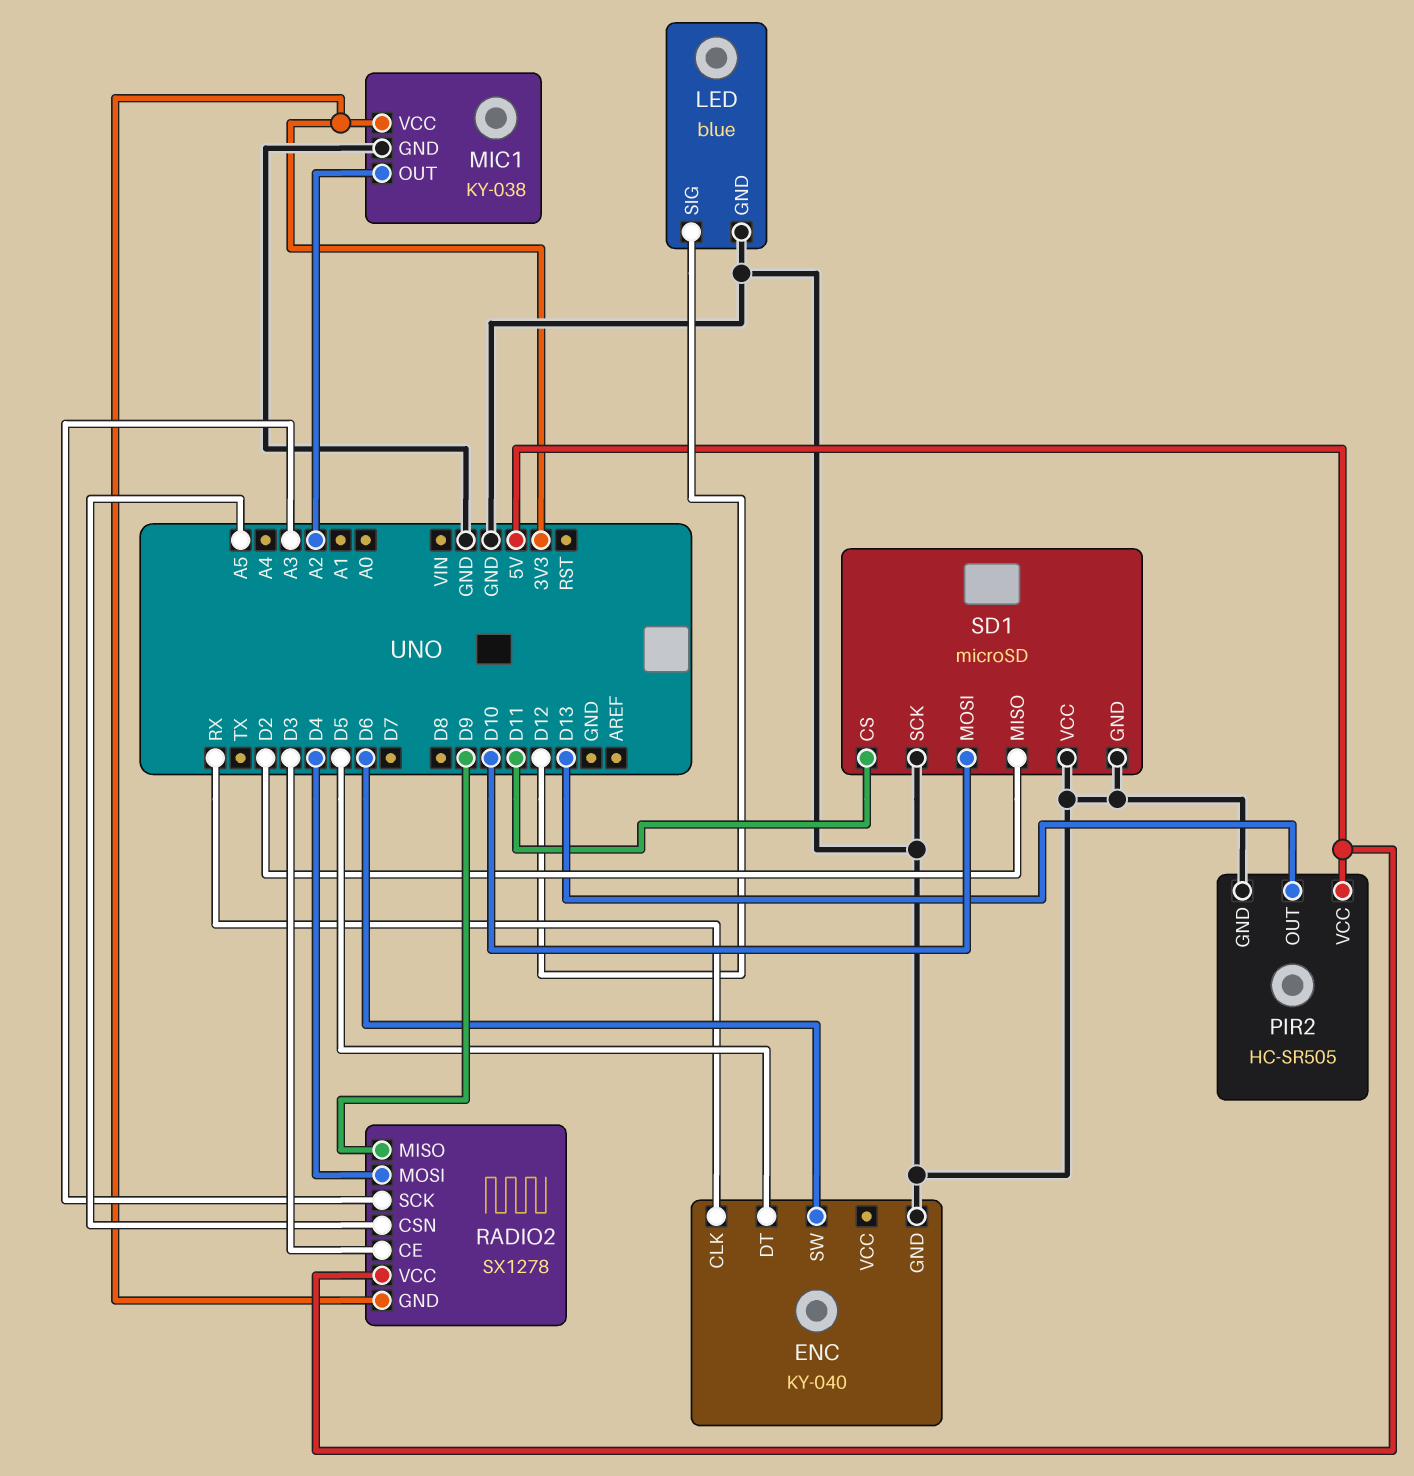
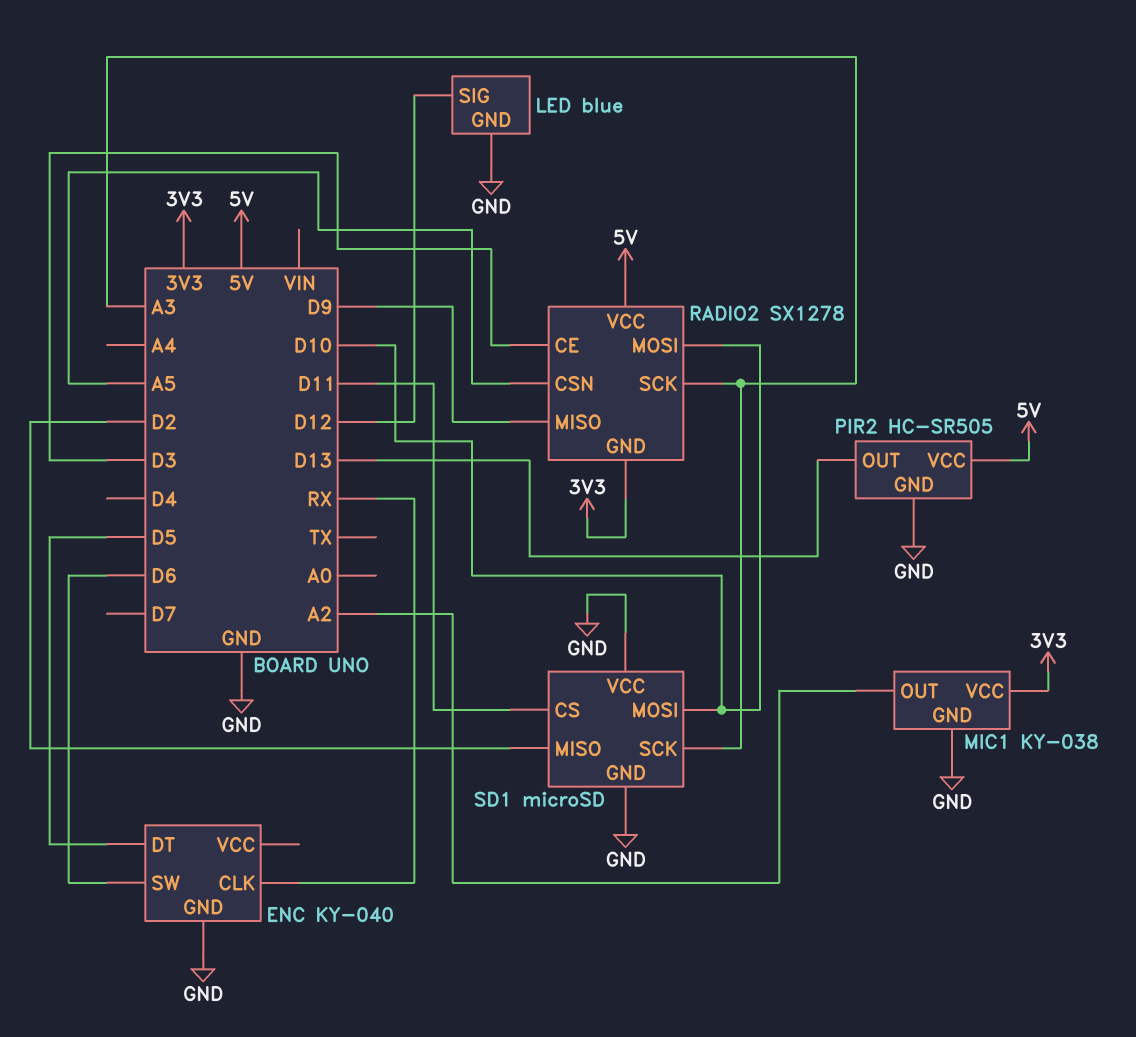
RADIO2 pin MOSI: D4 -> D10
SD1 pin SCK: GND -> A3

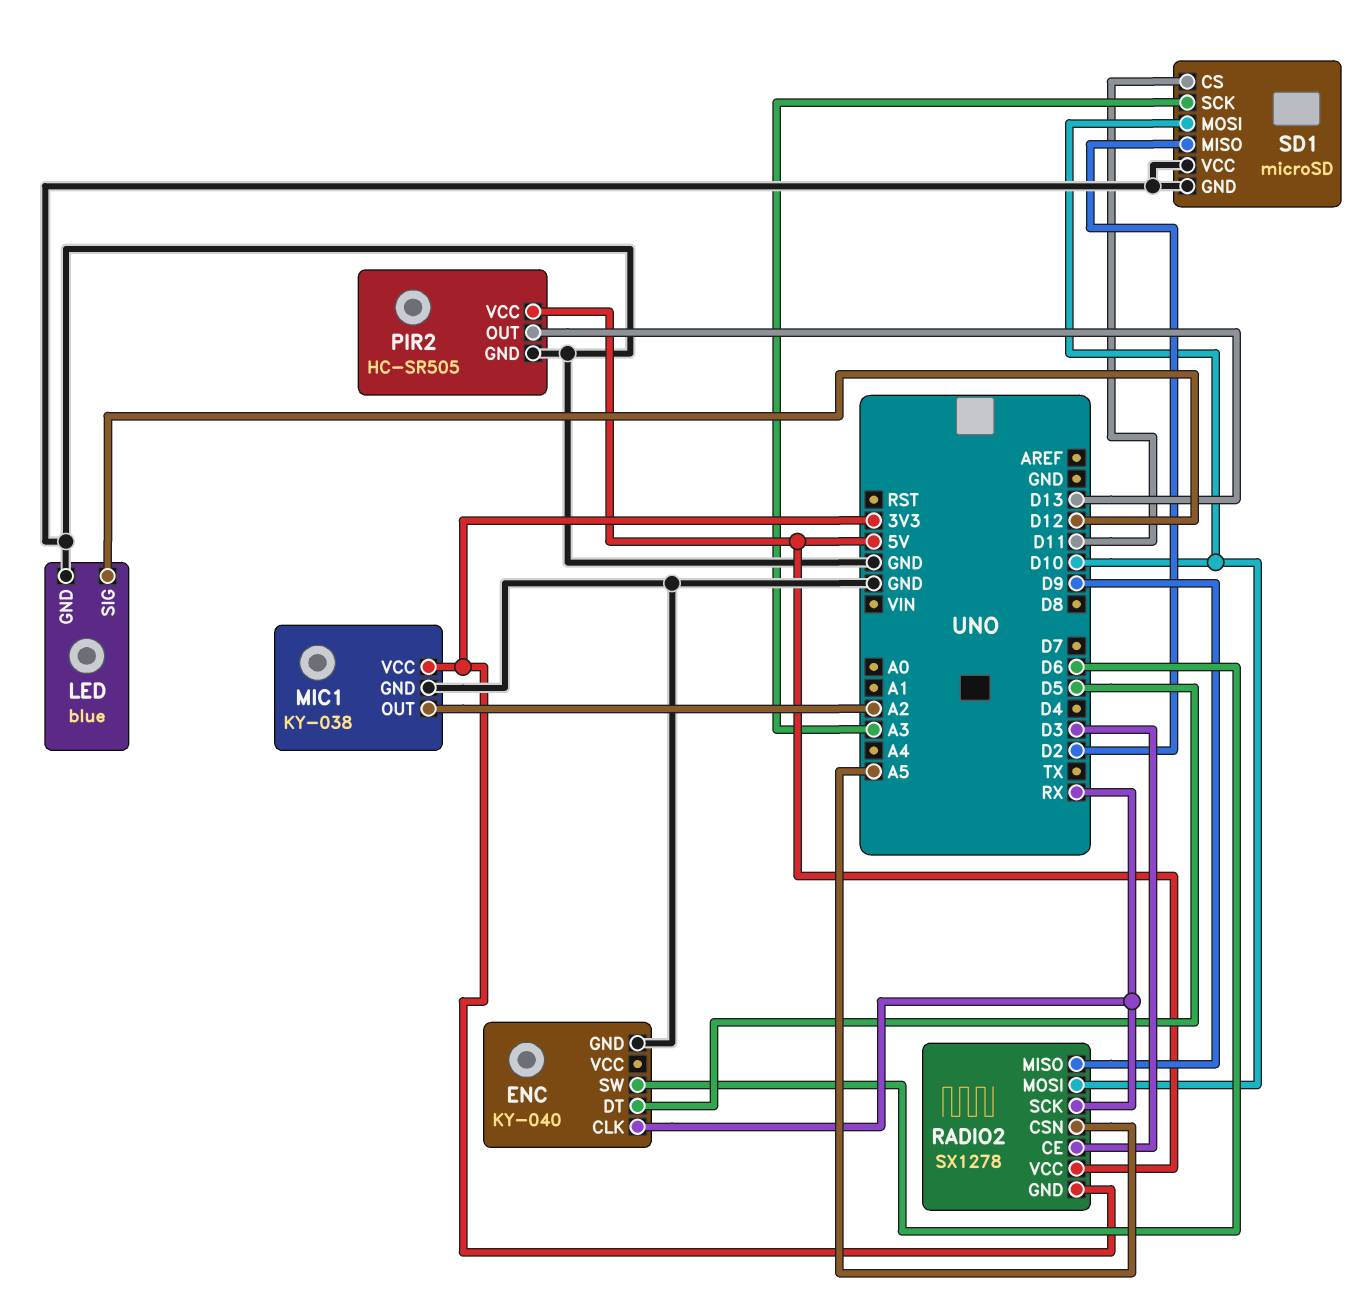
RADIO2 pin SCK: A3 -> RX

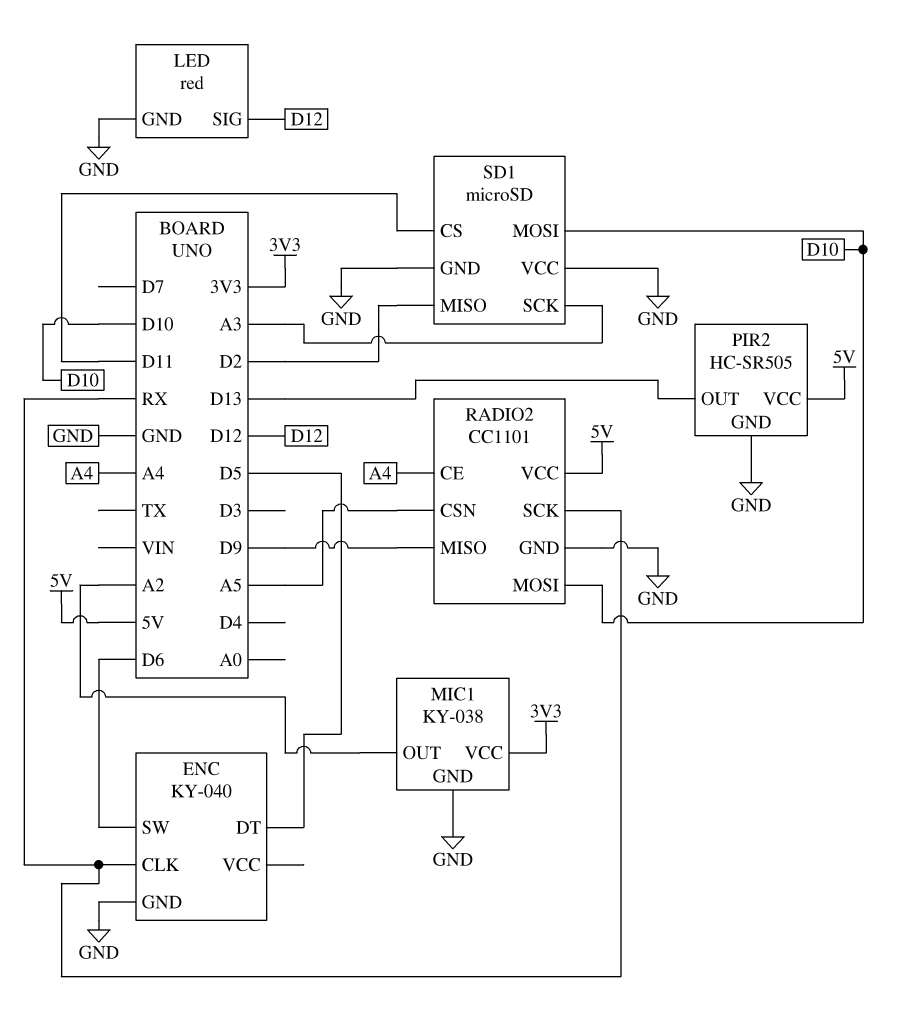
LED: blue -> red
RADIO2: SX1278 -> CC1101
RADIO2 pin CE: D3 -> A4
RADIO2 pin GND: 3V3 -> GND

